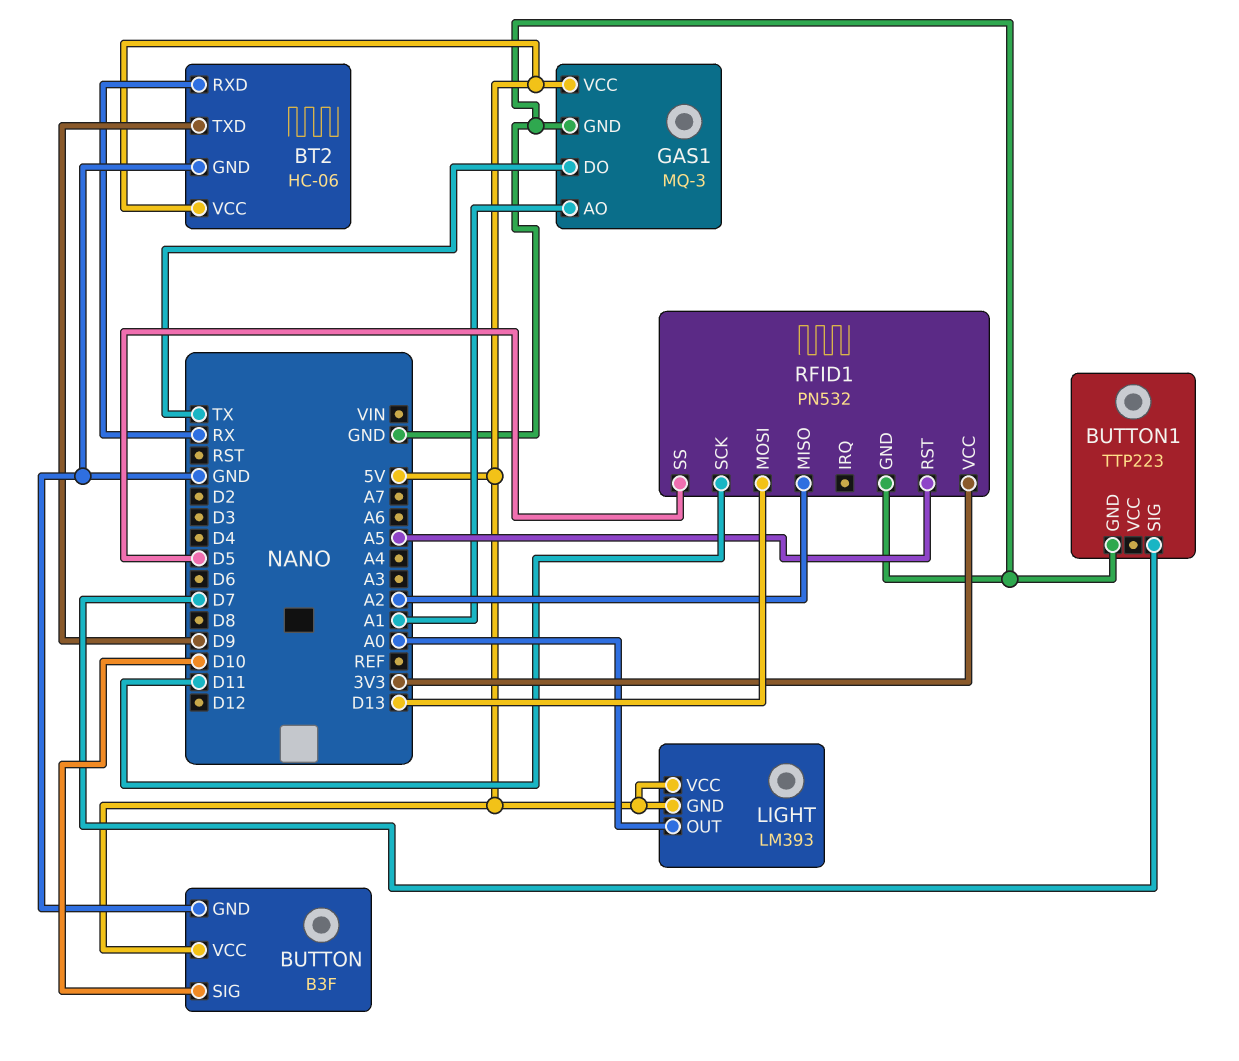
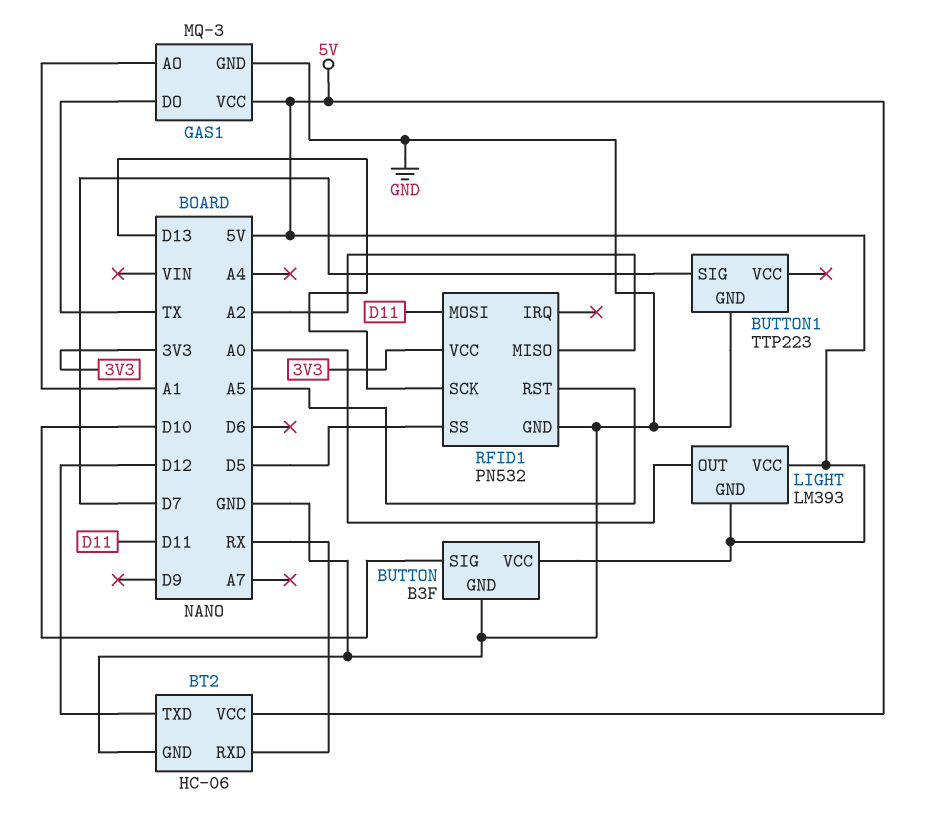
BT2 pin TXD: D9 -> D12
RFID1 pin MOSI: D13 -> D11
RFID1 pin SCK: D11 -> D13

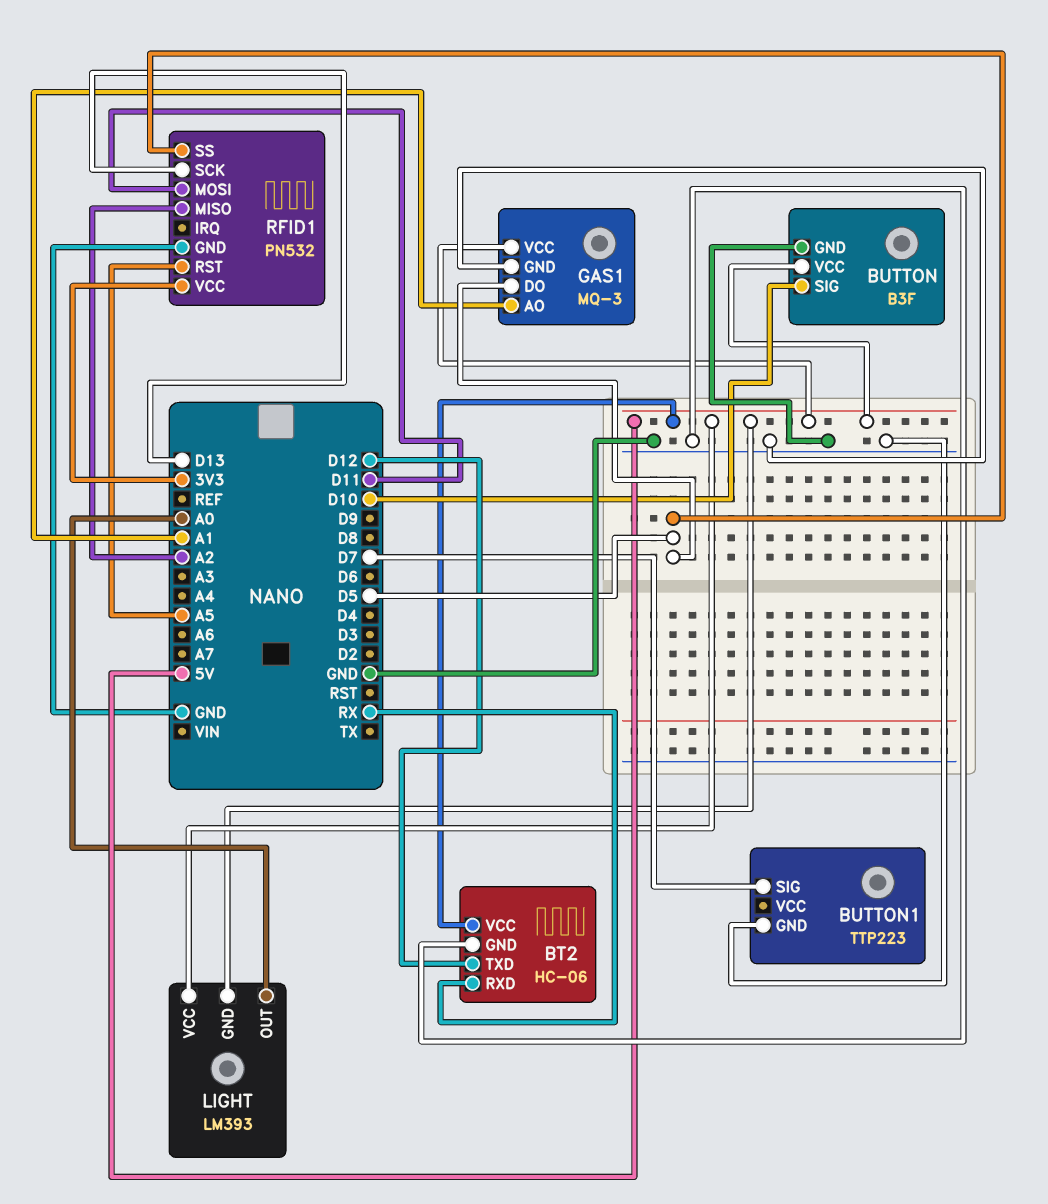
GAS1 pin DO: TX -> D5

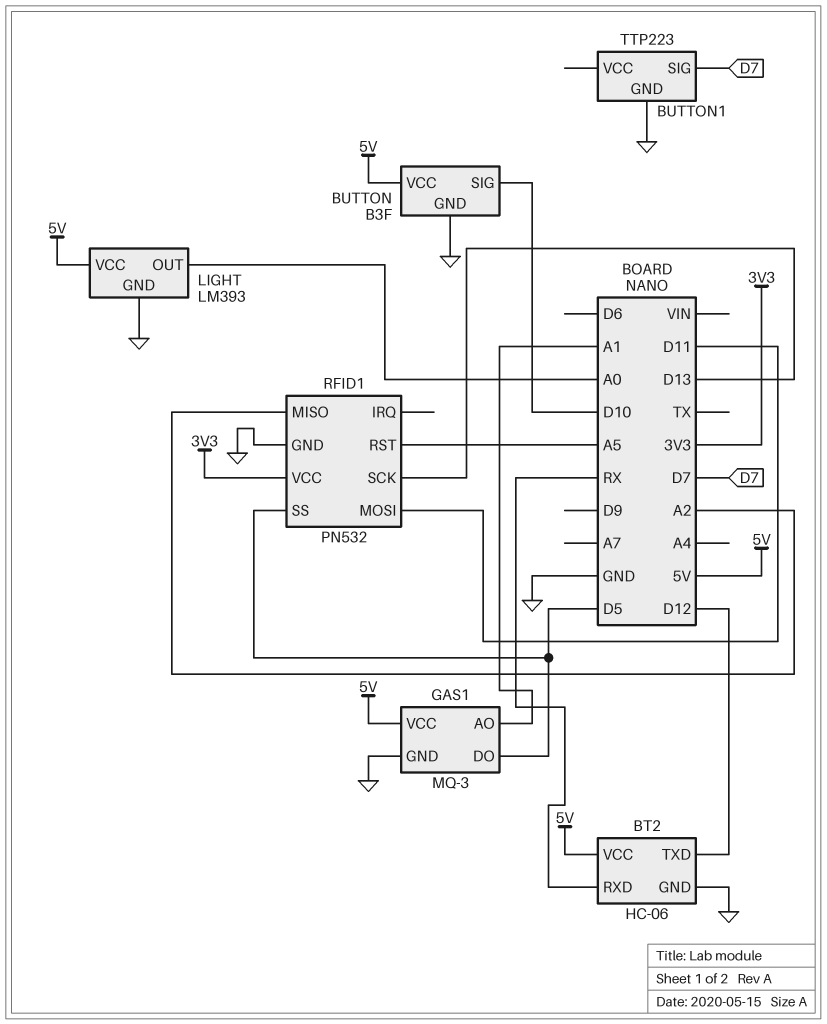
LIGHT pin GND: 5V -> GND

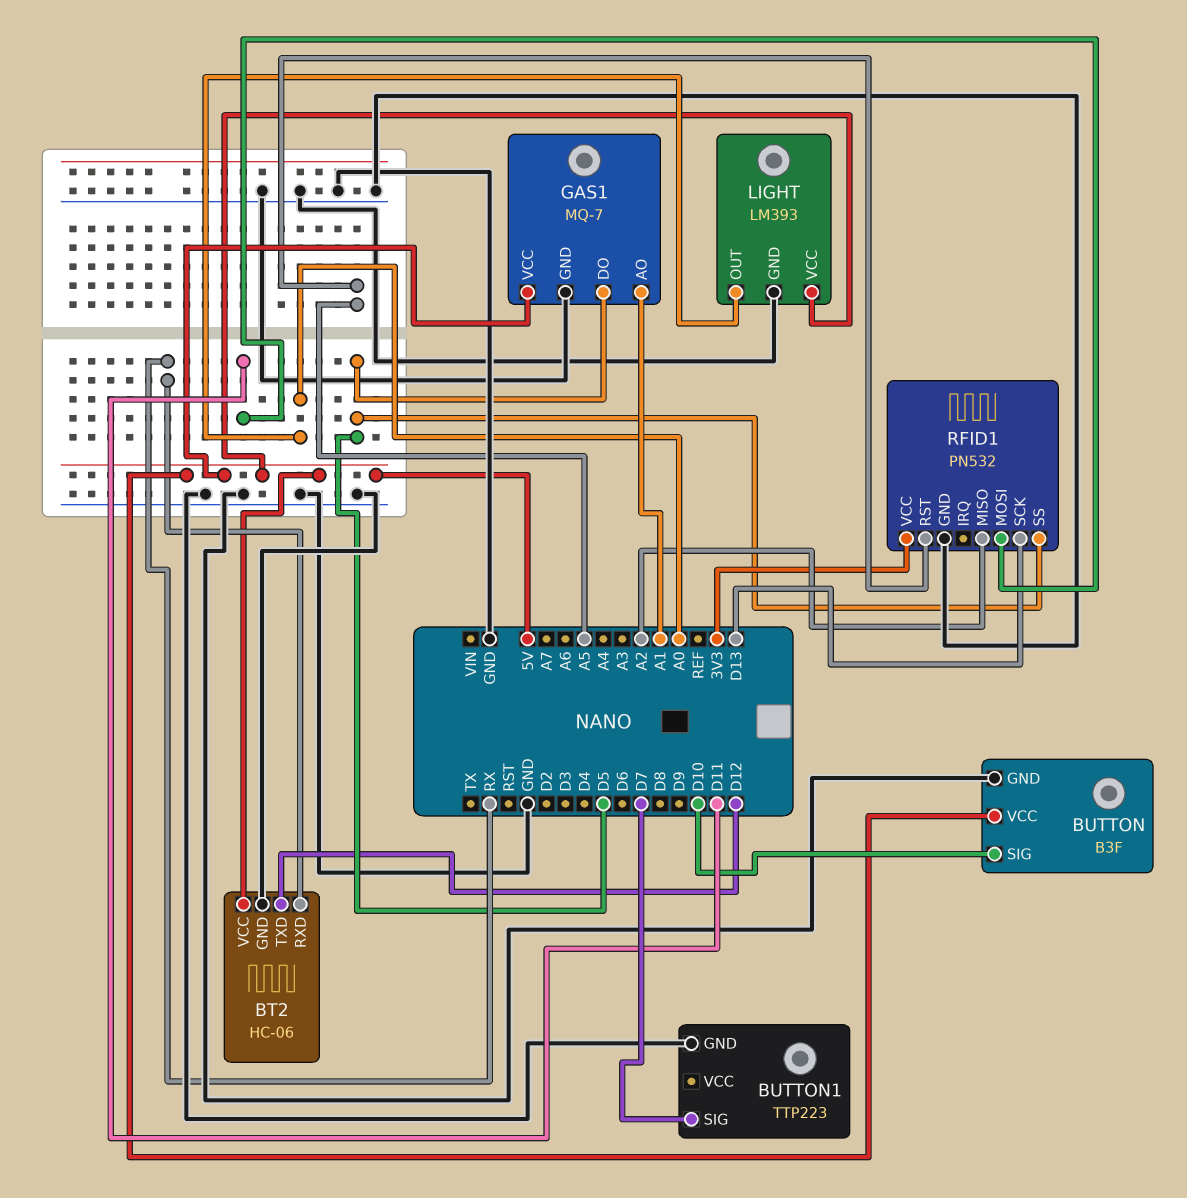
GAS1: MQ-3 -> MQ-7

